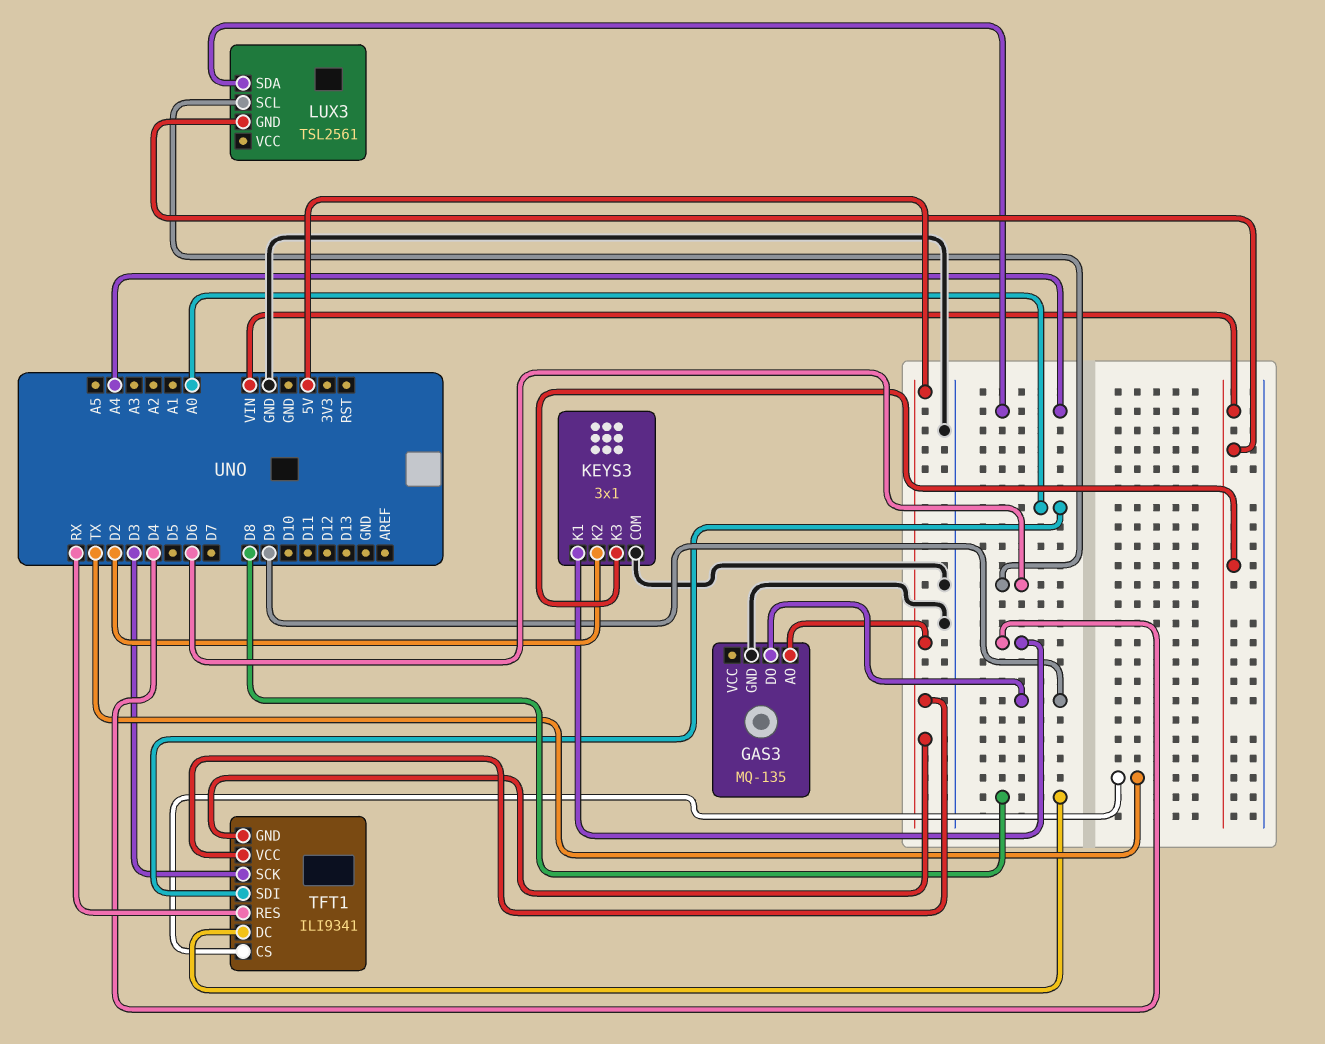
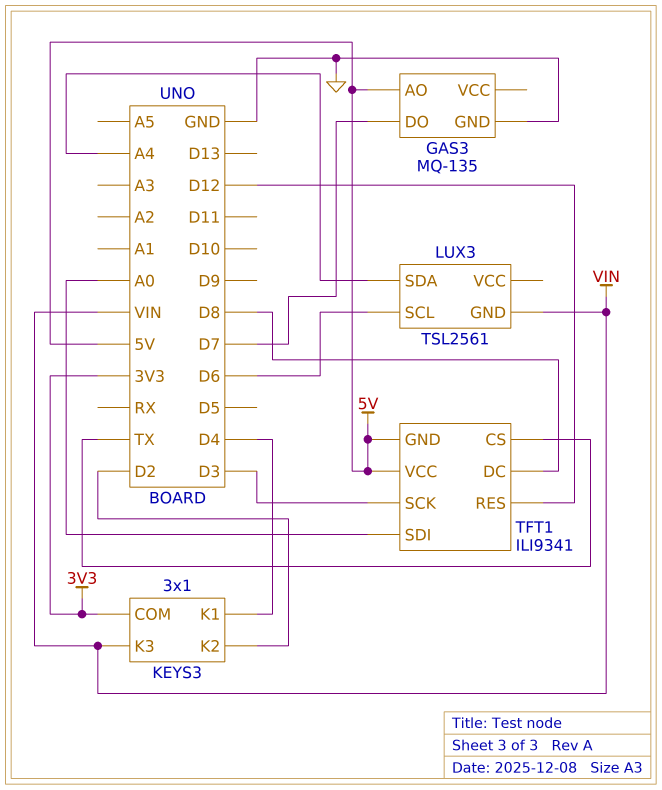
GAS3 pin DO: D9 -> D7
KEYS3 pin COM: GND -> 3V3
TFT1 pin RES: RX -> D12

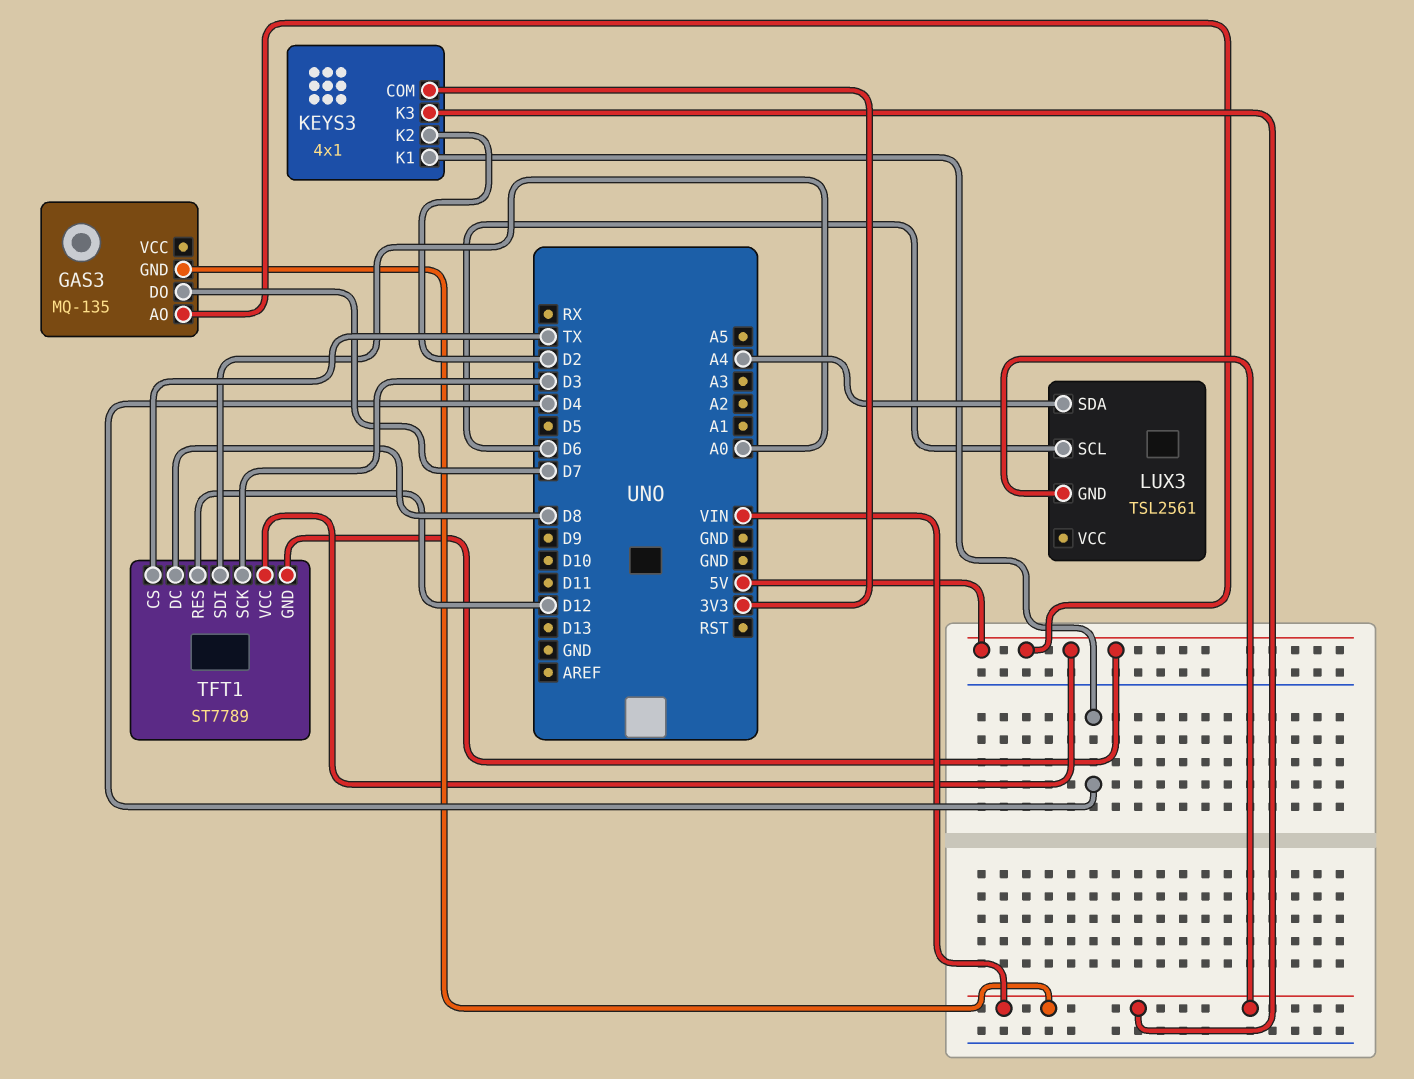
GAS3 pin GND: GND -> VIN
KEYS3: 3x1 -> 4x1
TFT1: ILI9341 -> ST7789

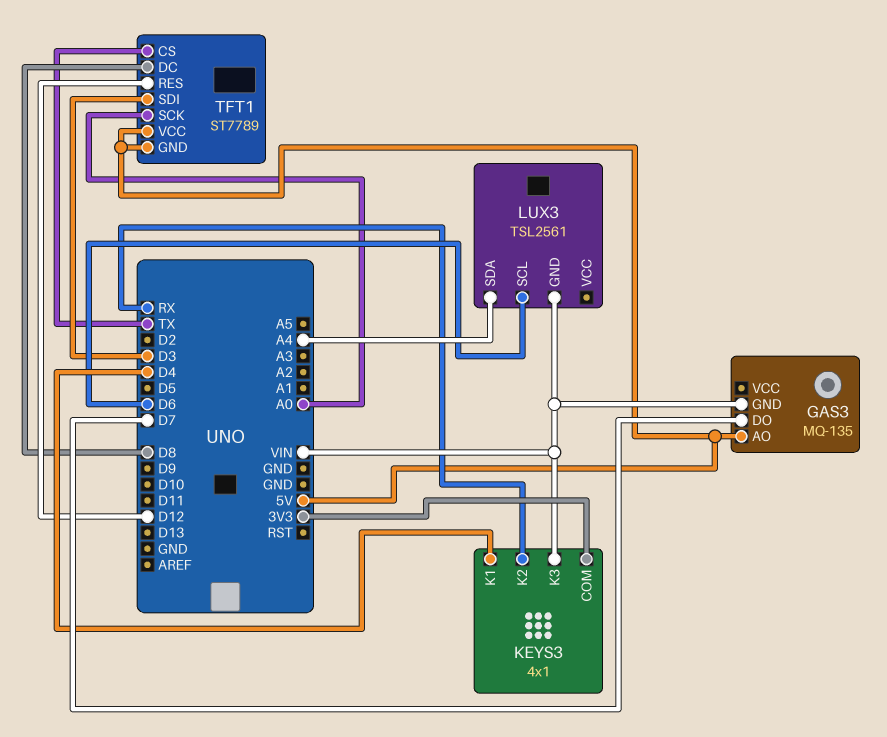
KEYS3 pin K2: D2 -> RX
TFT1 pin SCK: D3 -> A0
TFT1 pin SDI: A0 -> D3

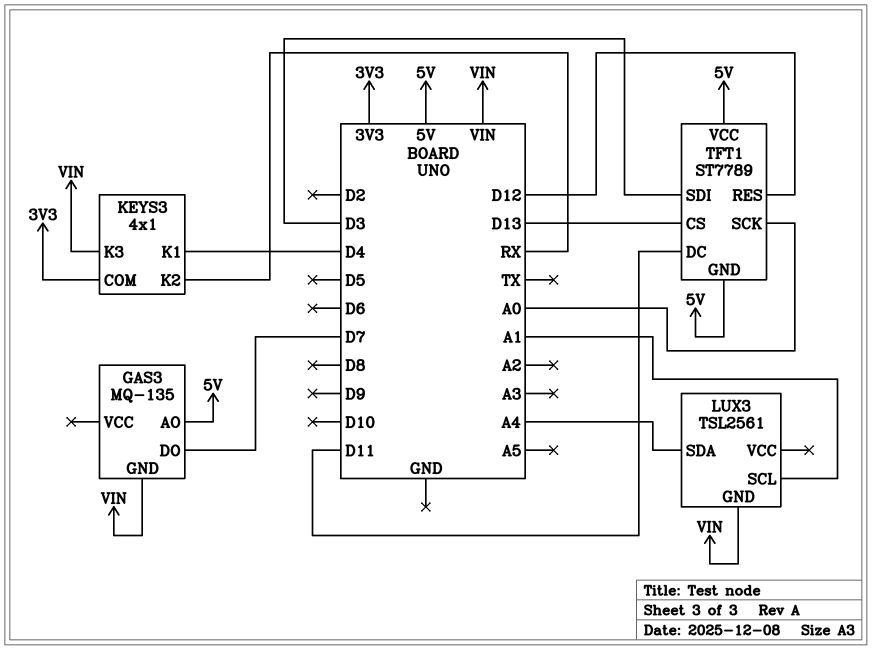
LUX3 pin SCL: D6 -> A1
TFT1 pin CS: TX -> D13
TFT1 pin DC: D8 -> D11

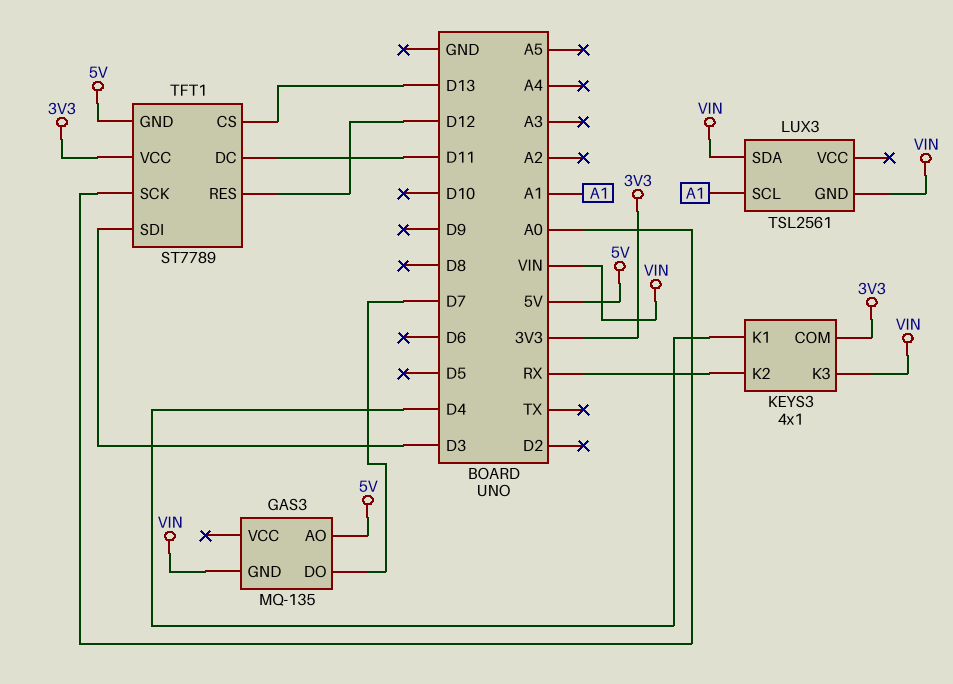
LUX3 pin SDA: A4 -> VIN
TFT1 pin VCC: 5V -> 3V3

